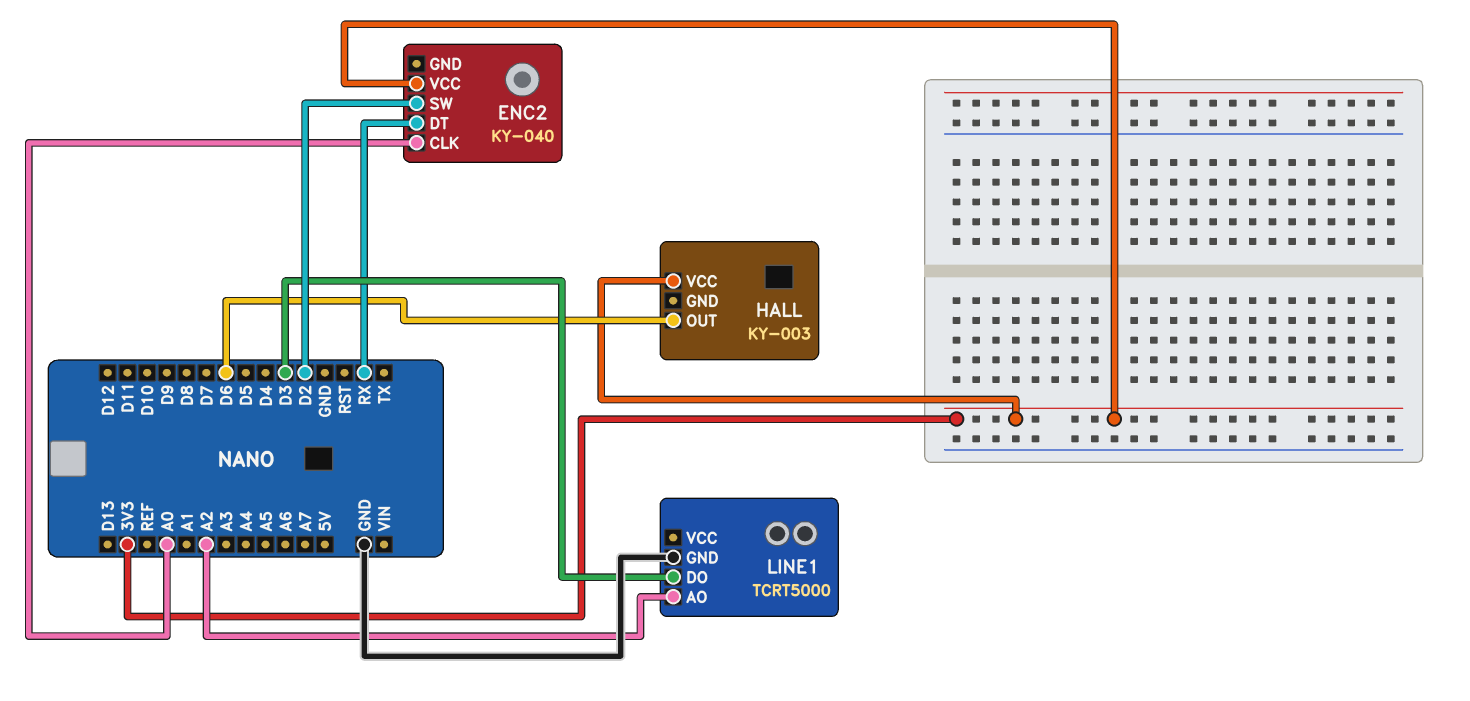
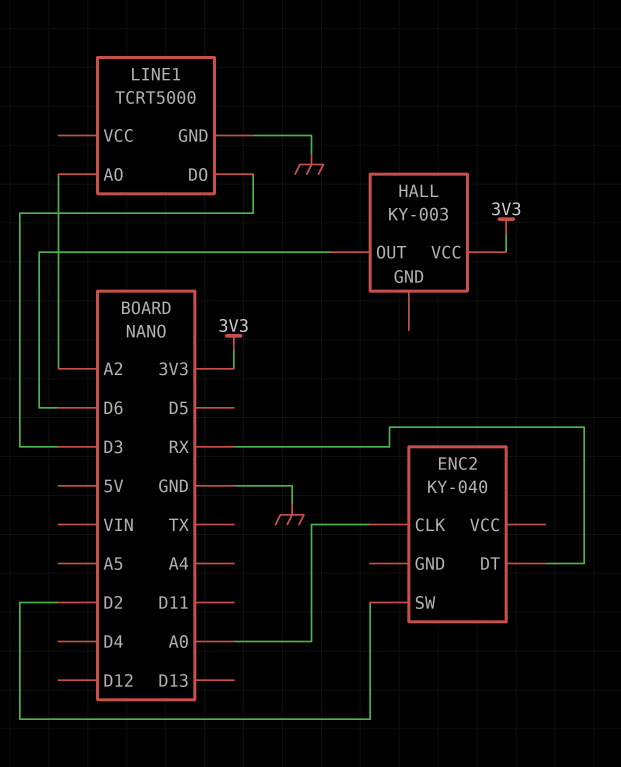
ENC2 pin VCC: 3V3 -> none

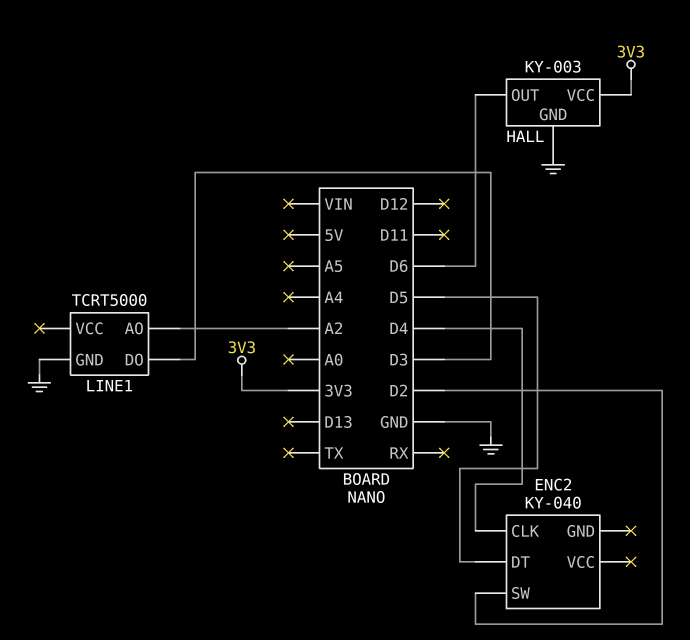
ENC2 pin CLK: A0 -> D4
ENC2 pin DT: RX -> D5
HALL pin GND: none -> GND

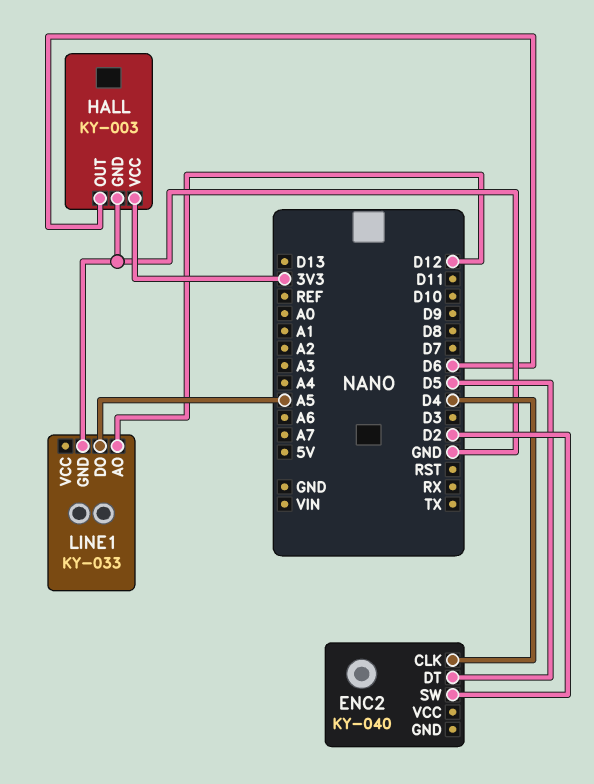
LINE1: TCRT5000 -> KY-033
LINE1 pin AO: A2 -> D12
LINE1 pin DO: D3 -> A5

